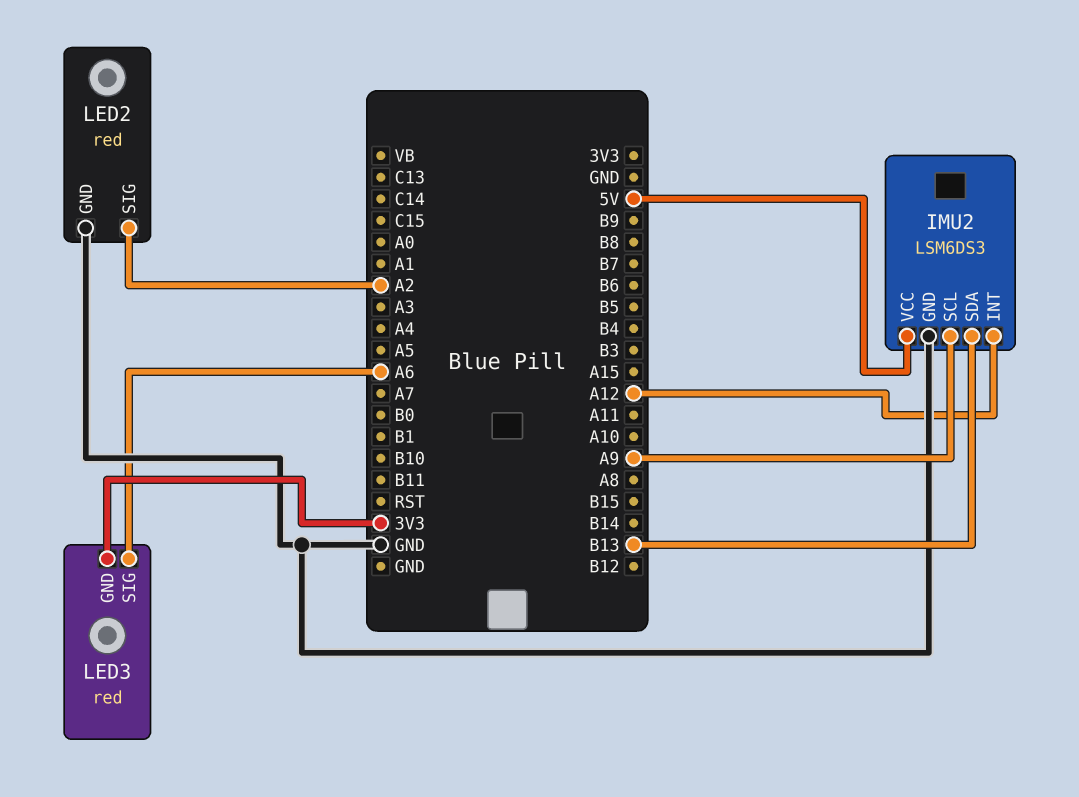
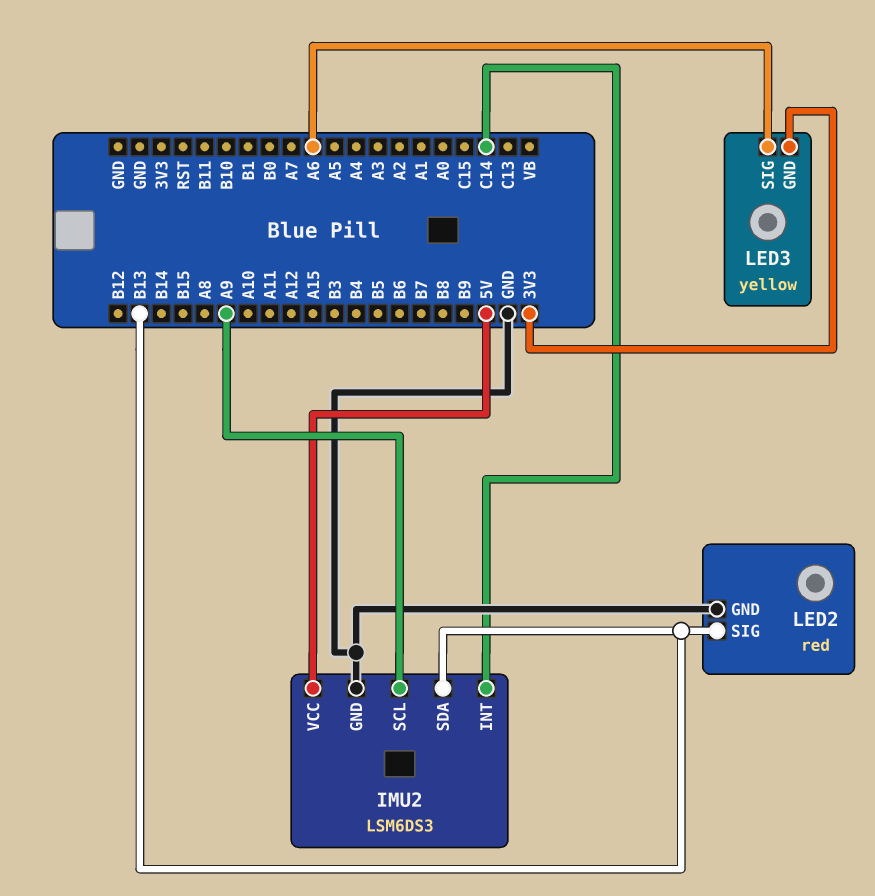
IMU2 pin INT: A12 -> C14
LED2 pin SIG: A2 -> B13
LED3: red -> yellow

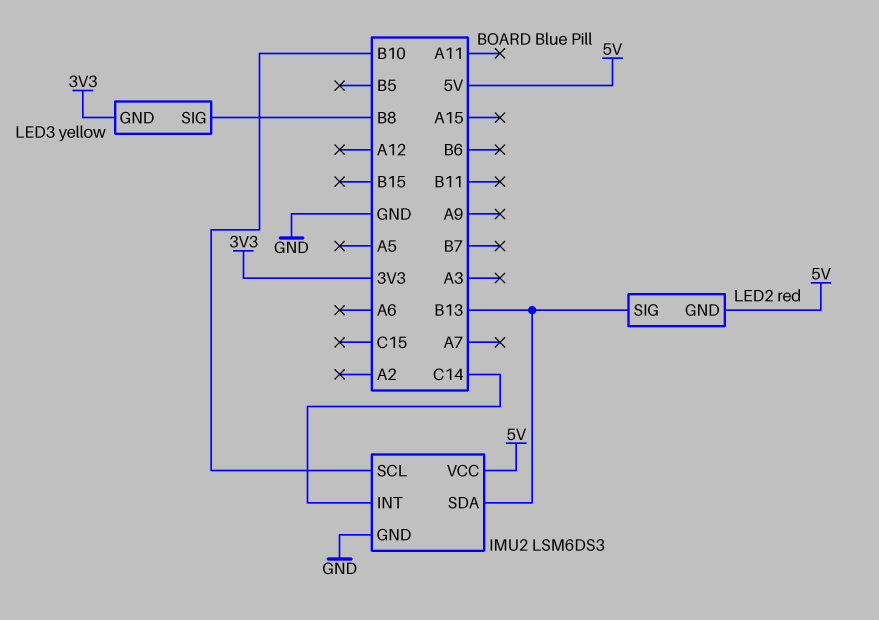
IMU2 pin SCL: A9 -> B10
LED2 pin GND: GND -> 5V
LED3 pin SIG: A6 -> B8

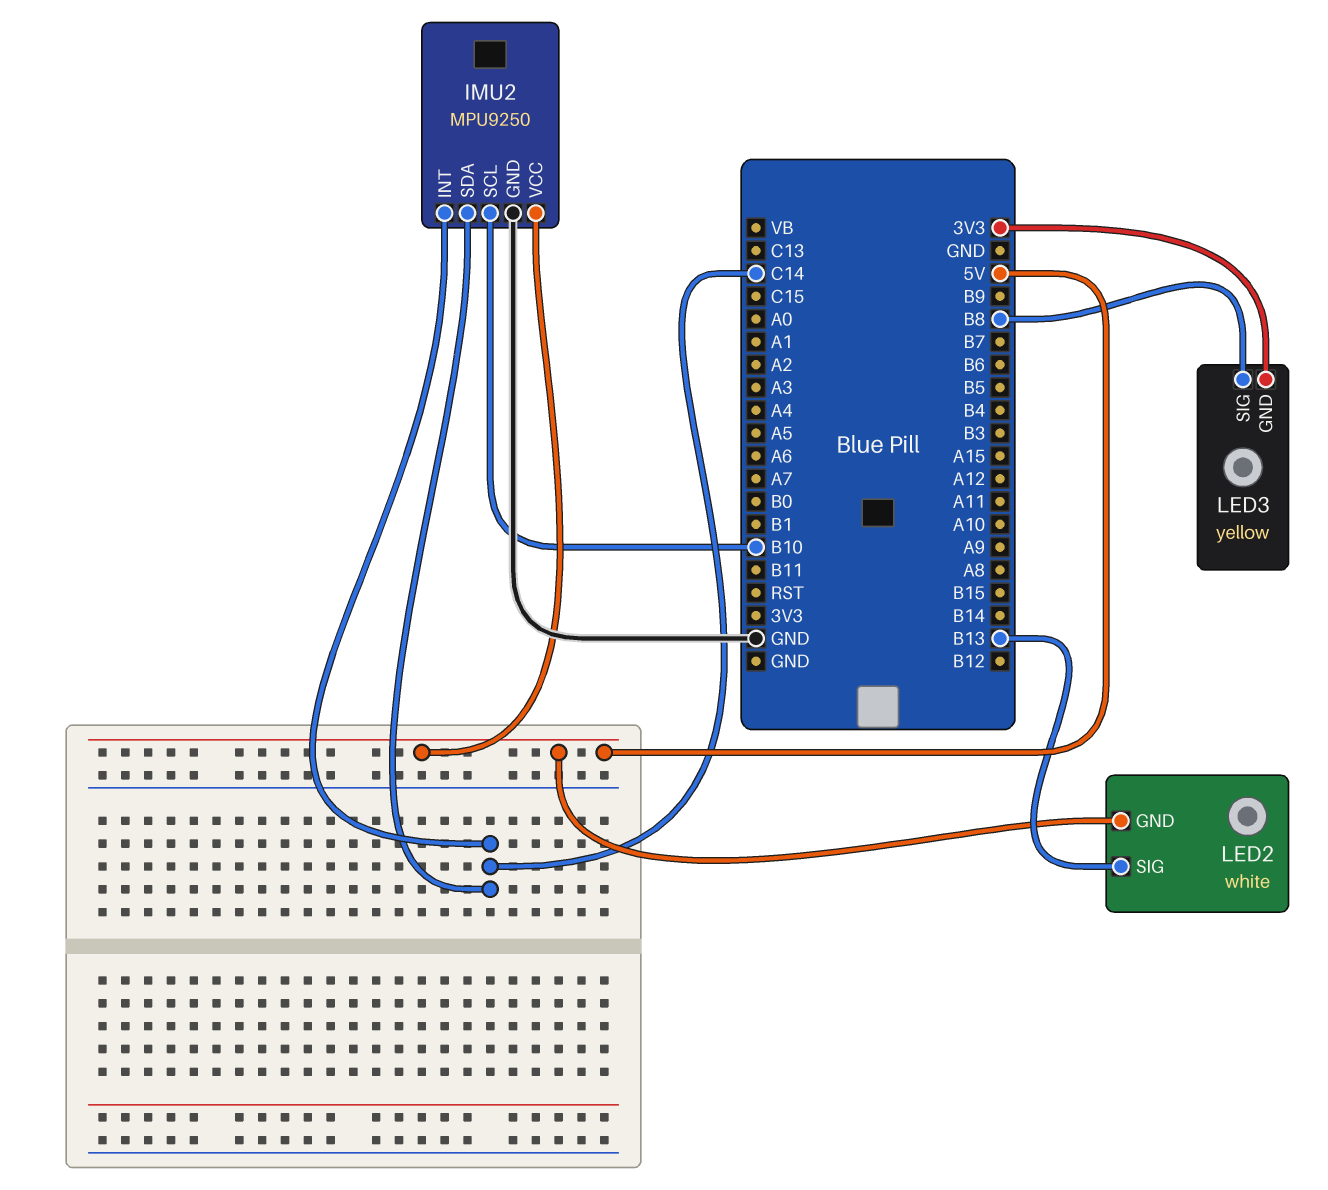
IMU2: LSM6DS3 -> MPU9250
IMU2 pin SDA: B13 -> C14
LED2: red -> white

